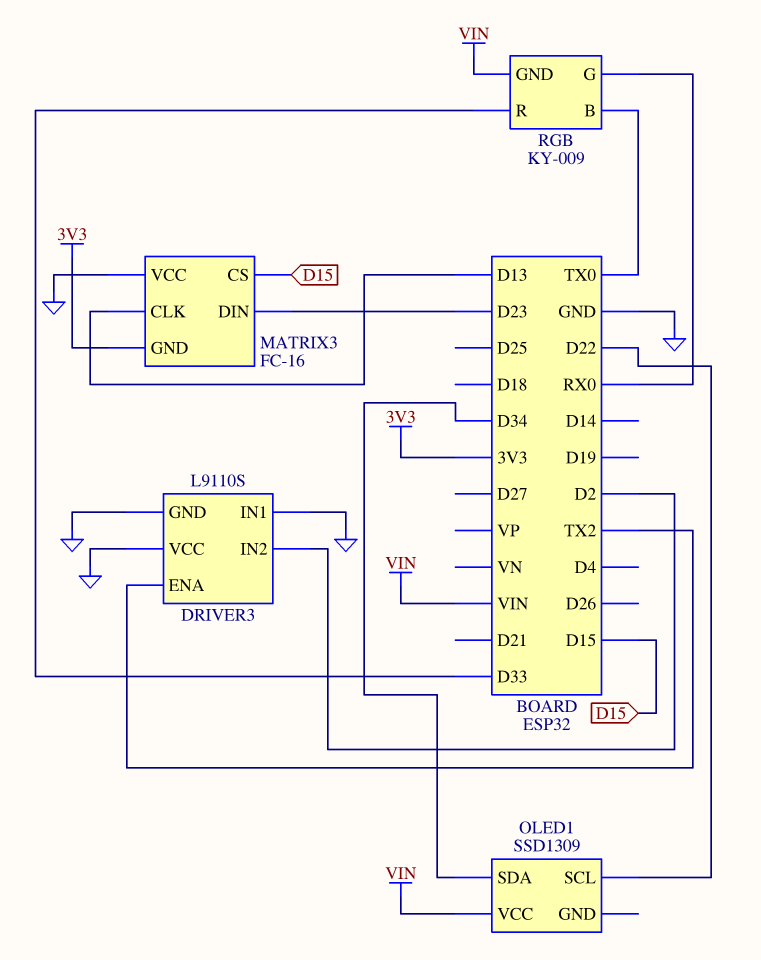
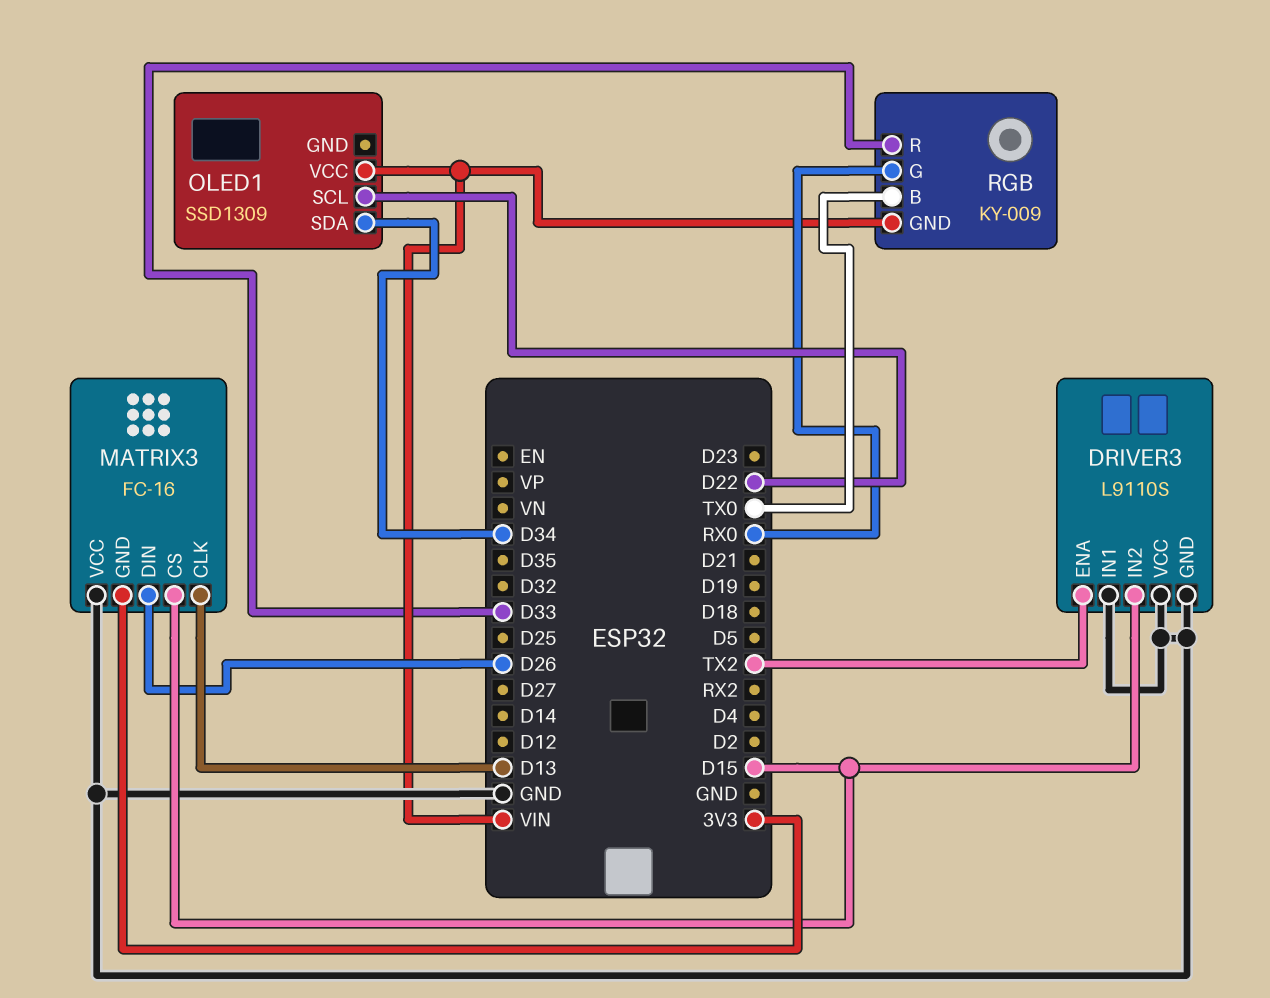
DRIVER3 pin IN2: D2 -> D15
MATRIX3 pin DIN: D23 -> D26

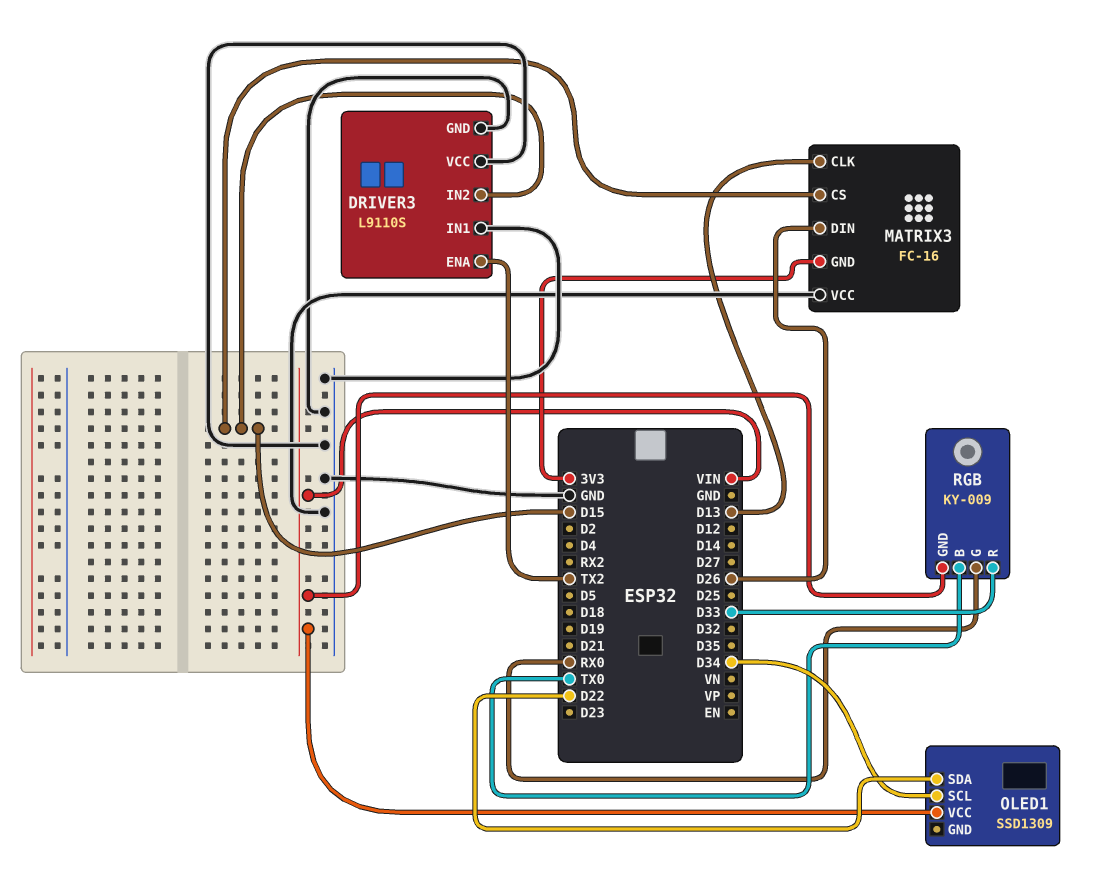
OLED1 pin SCL: D22 -> D34
OLED1 pin SDA: D34 -> D22

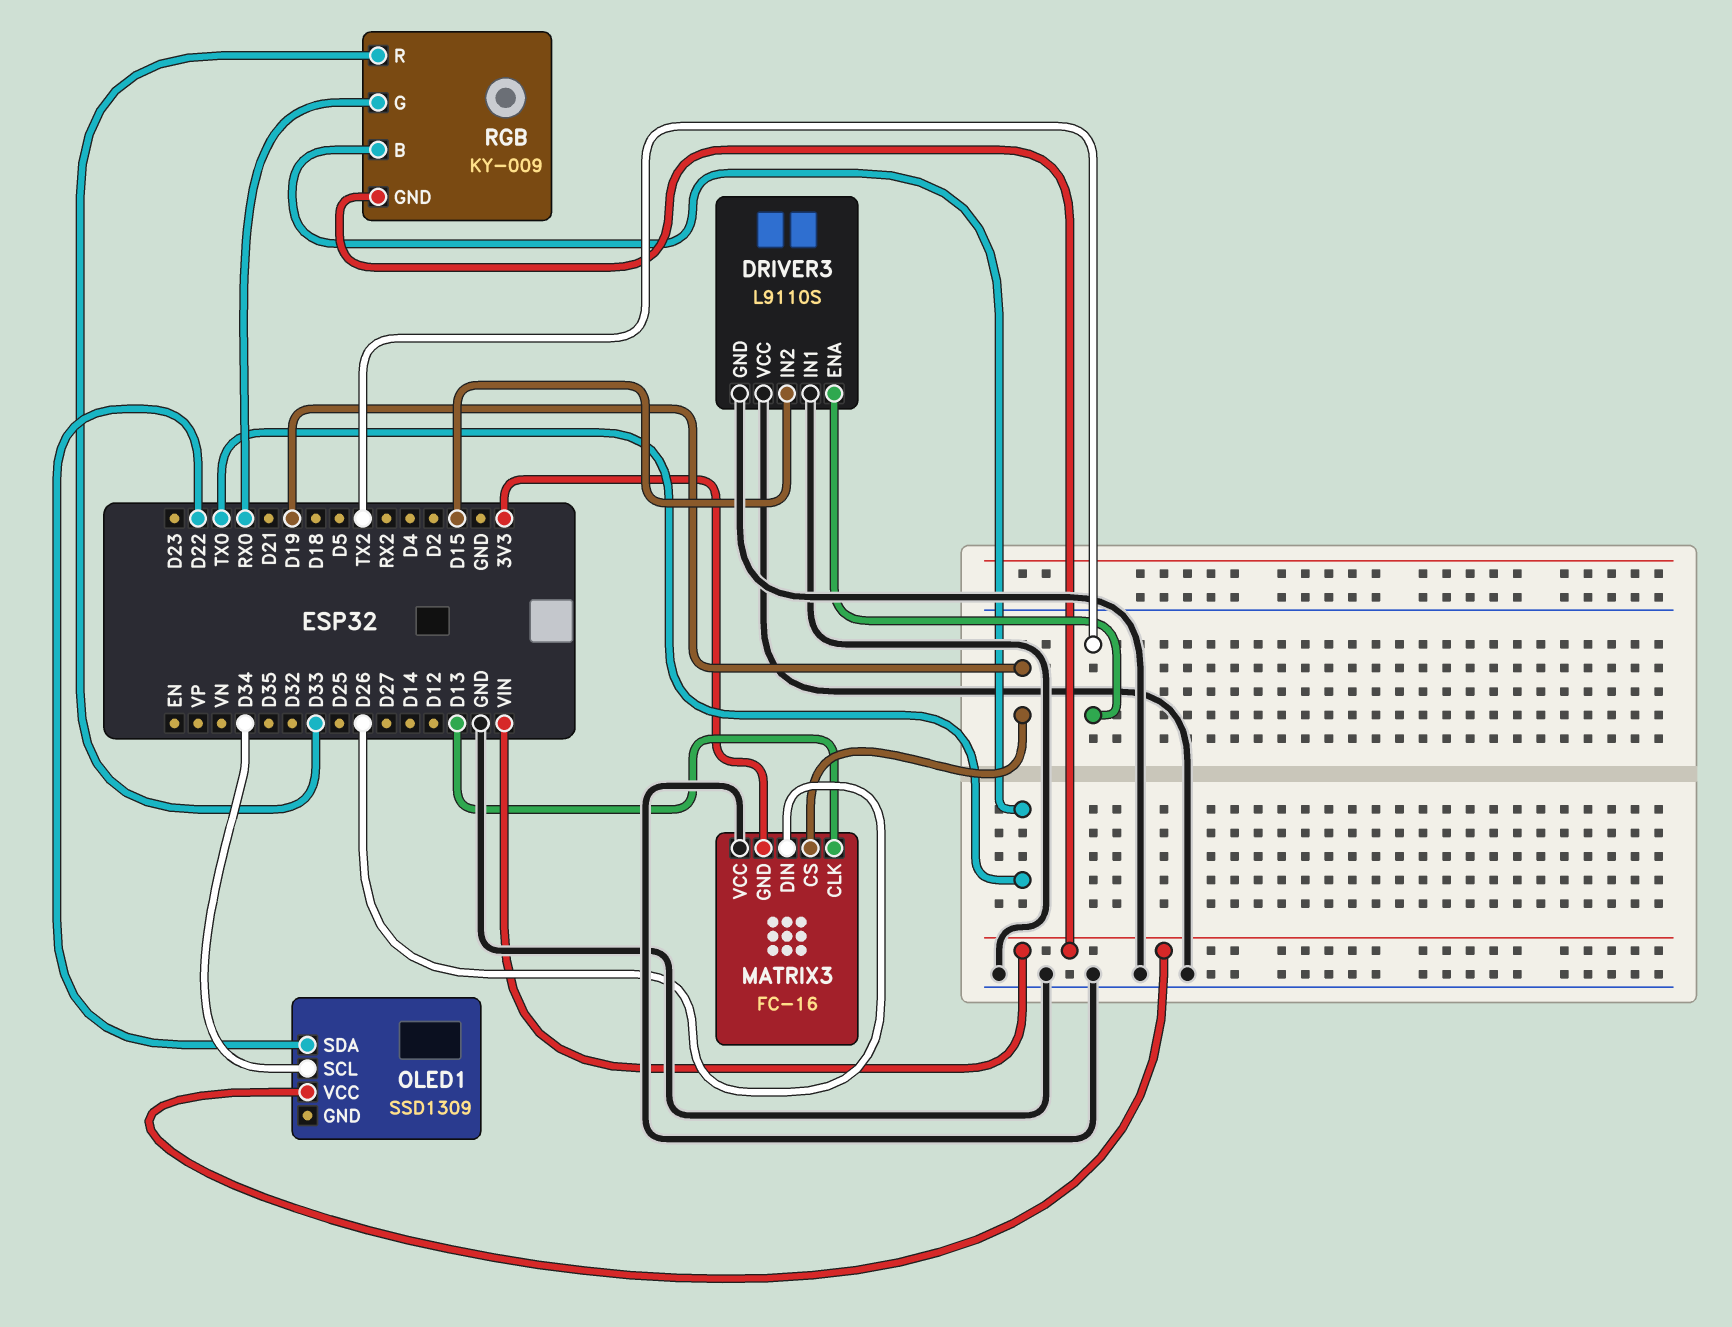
MATRIX3 pin CS: D15 -> D19

